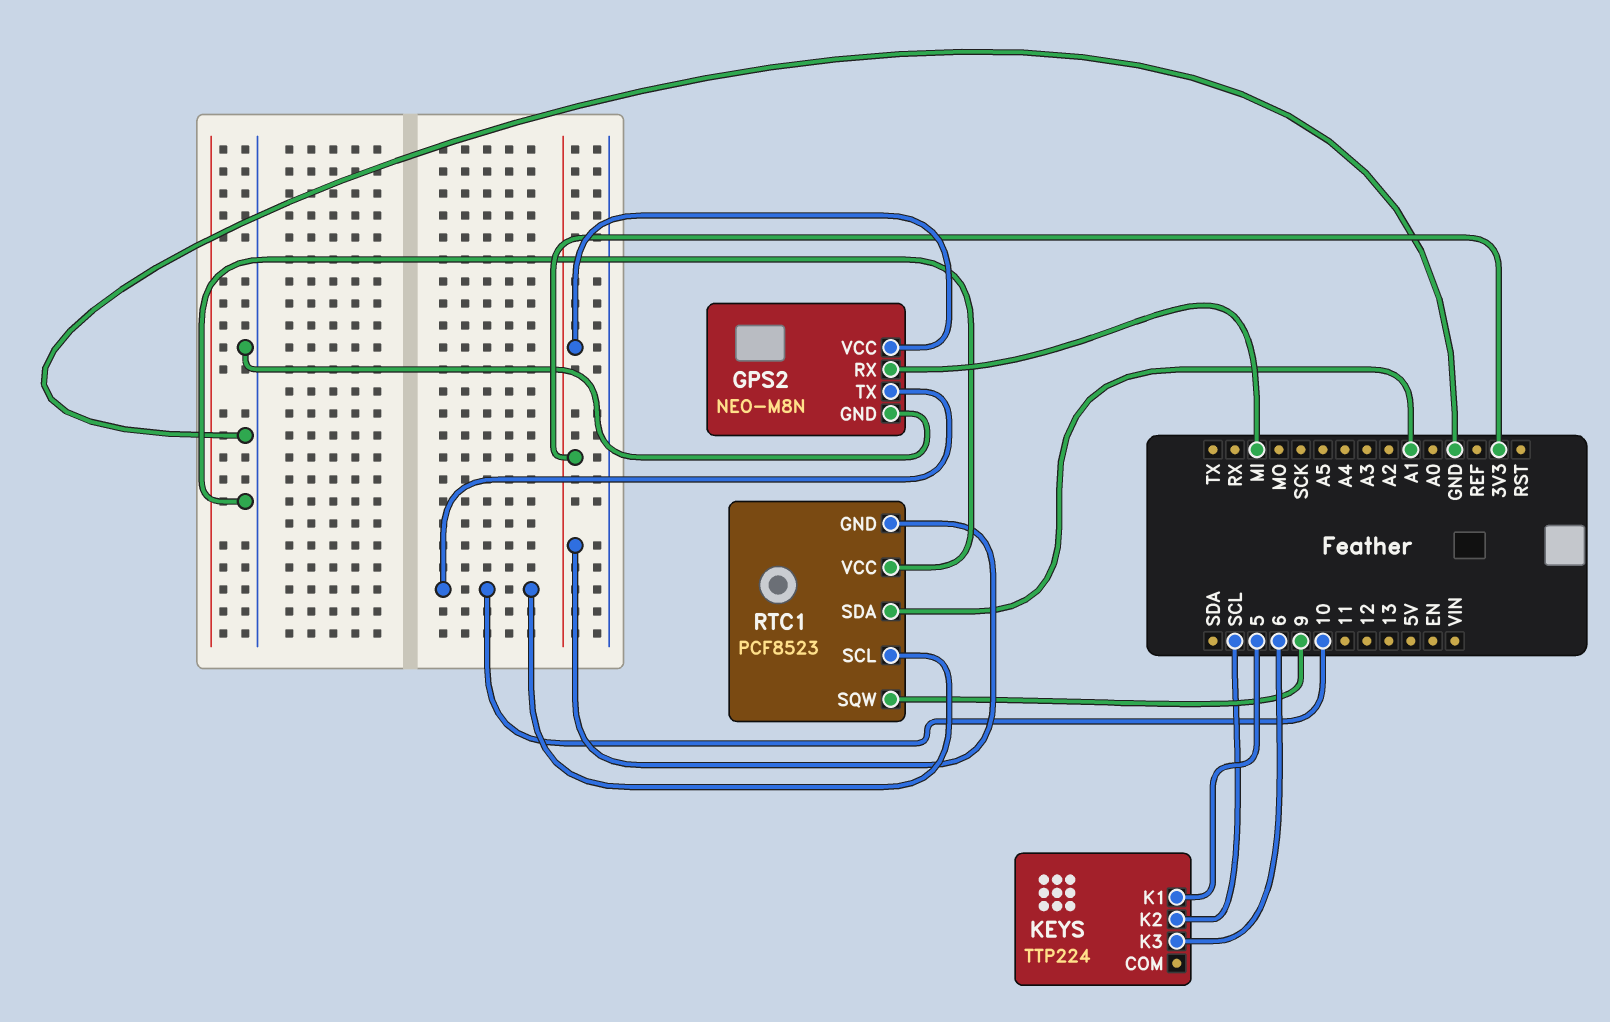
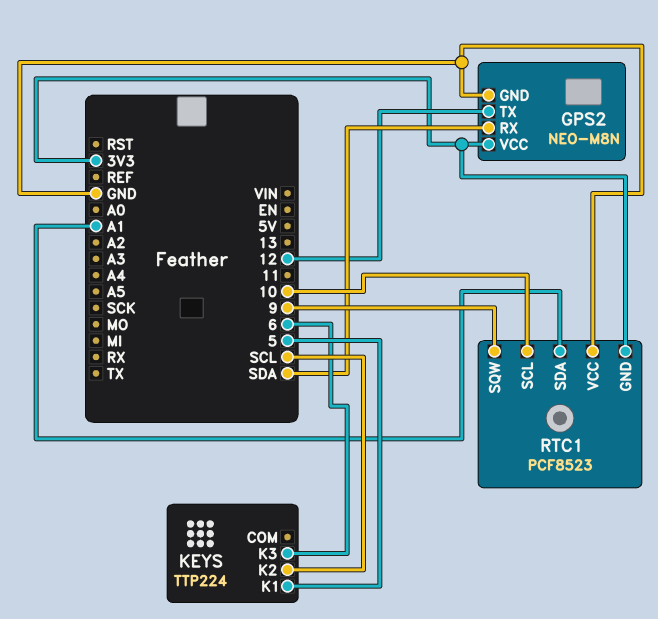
GPS2 pin RX: MI -> SDA
GPS2 pin TX: 10 -> 12

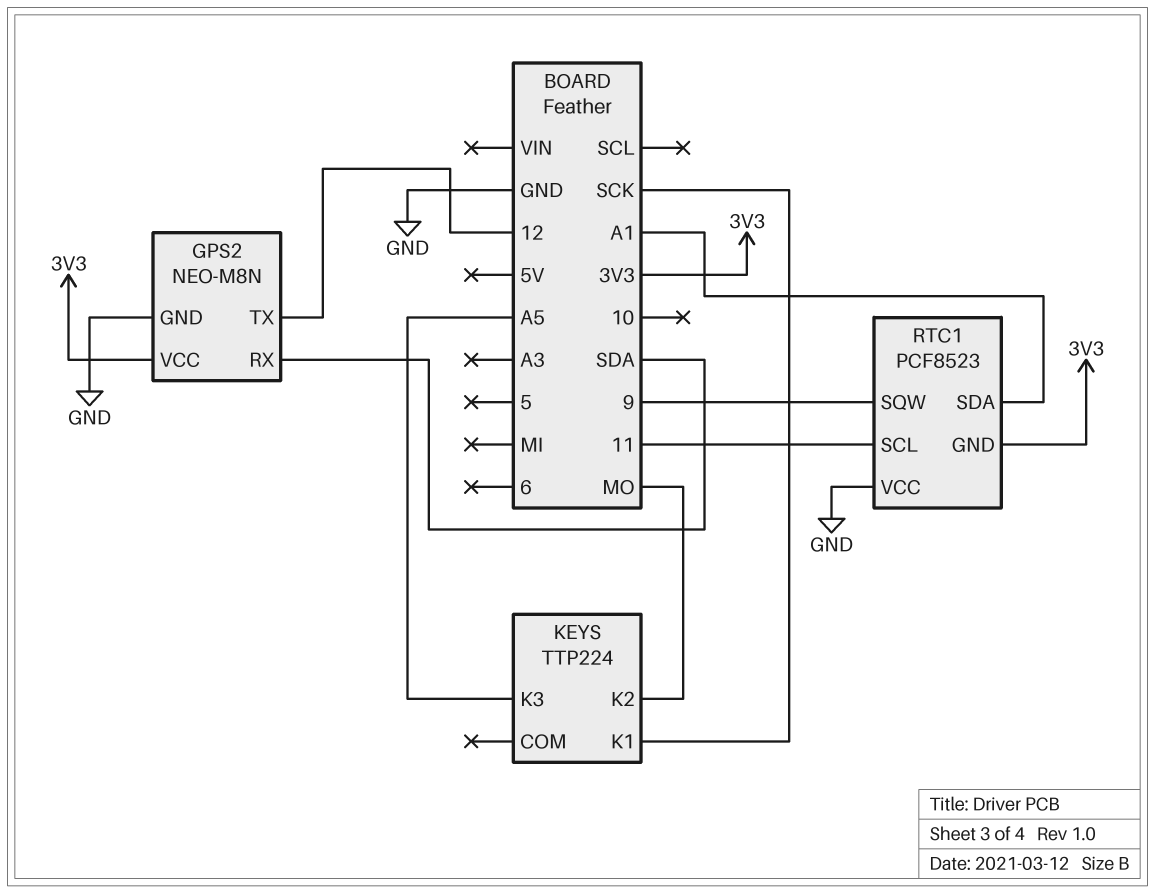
KEYS pin K1: 5 -> SCK
KEYS pin K2: SCL -> MO
KEYS pin K3: 6 -> A5
RTC1 pin SCL: 10 -> 11

